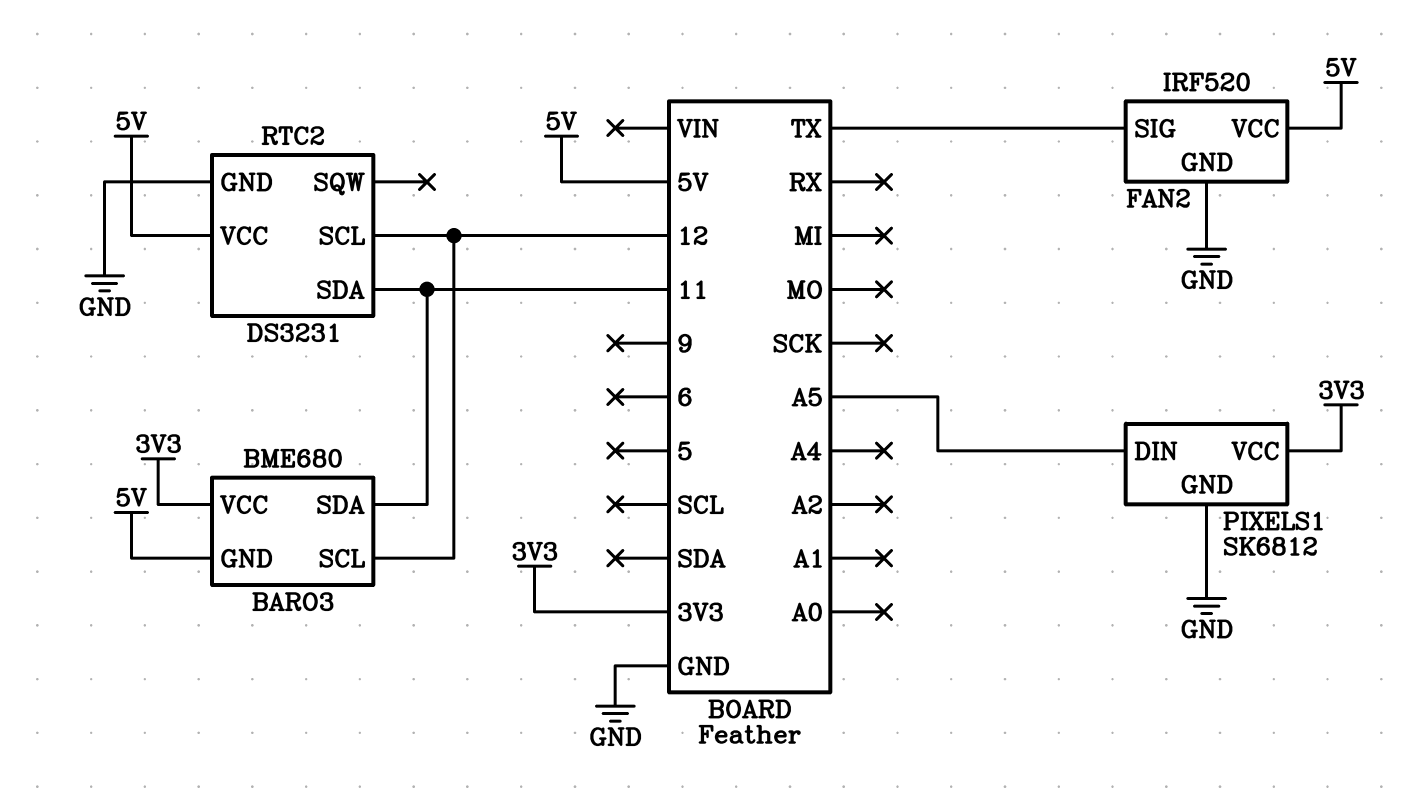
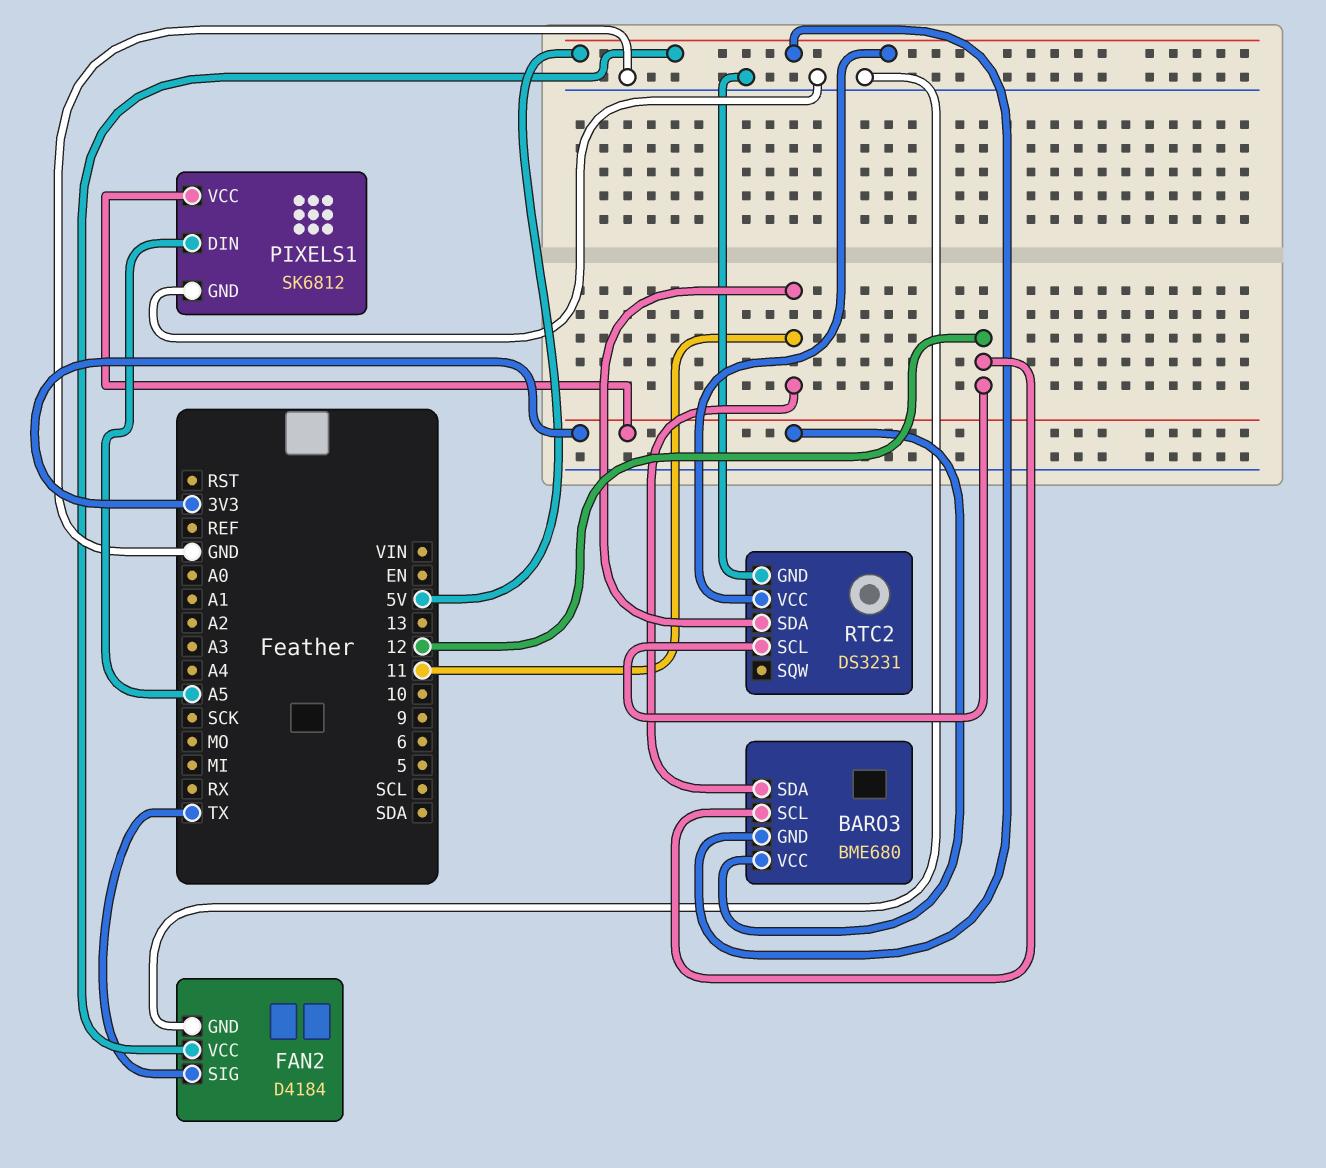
FAN2: IRF520 -> D4184

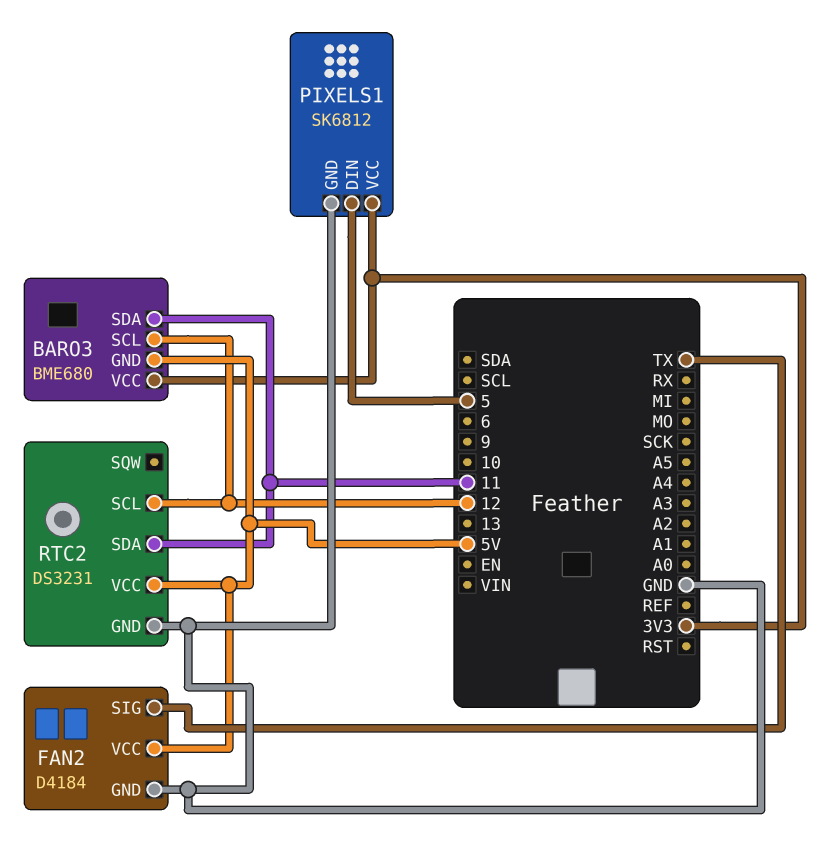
PIXELS1 pin DIN: A5 -> 5

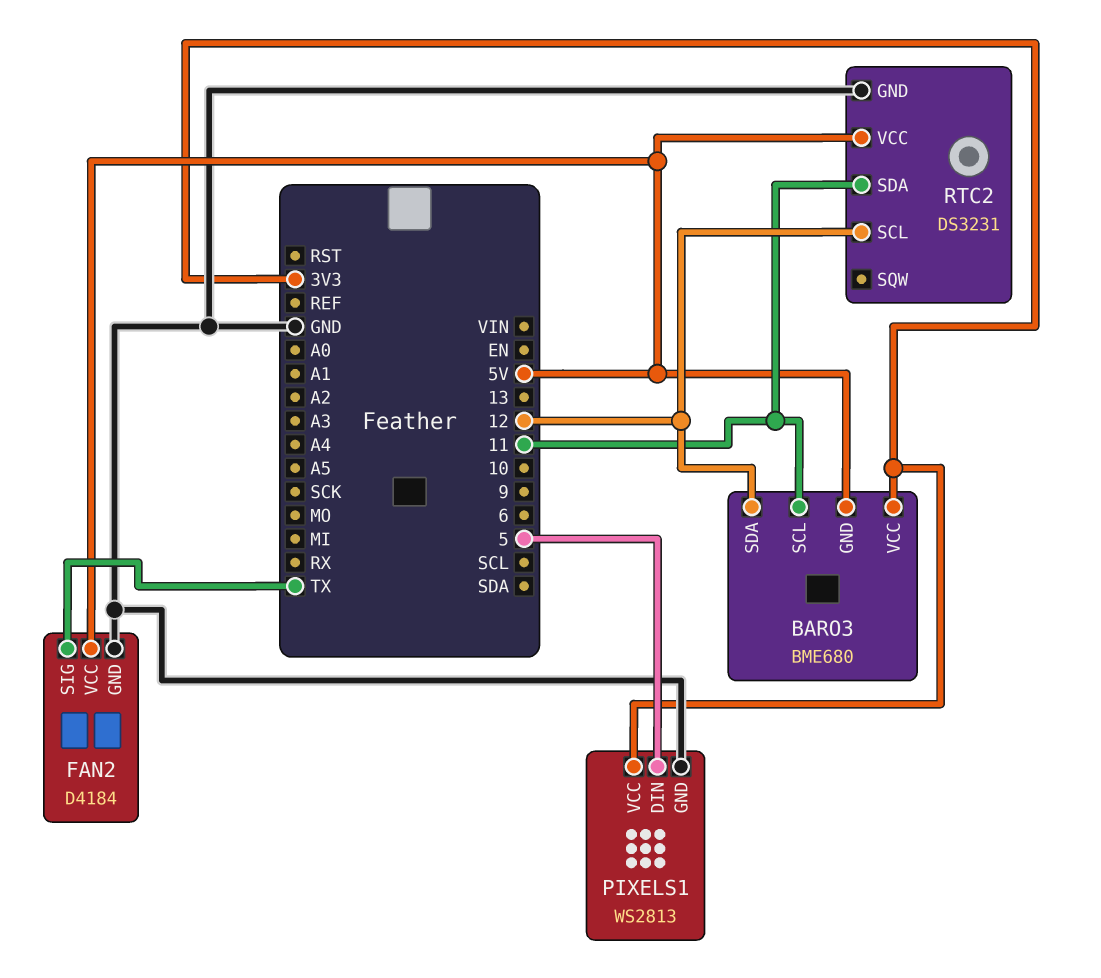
BARO3 pin SCL: 12 -> 11
BARO3 pin SDA: 11 -> 12
PIXELS1: SK6812 -> WS2813

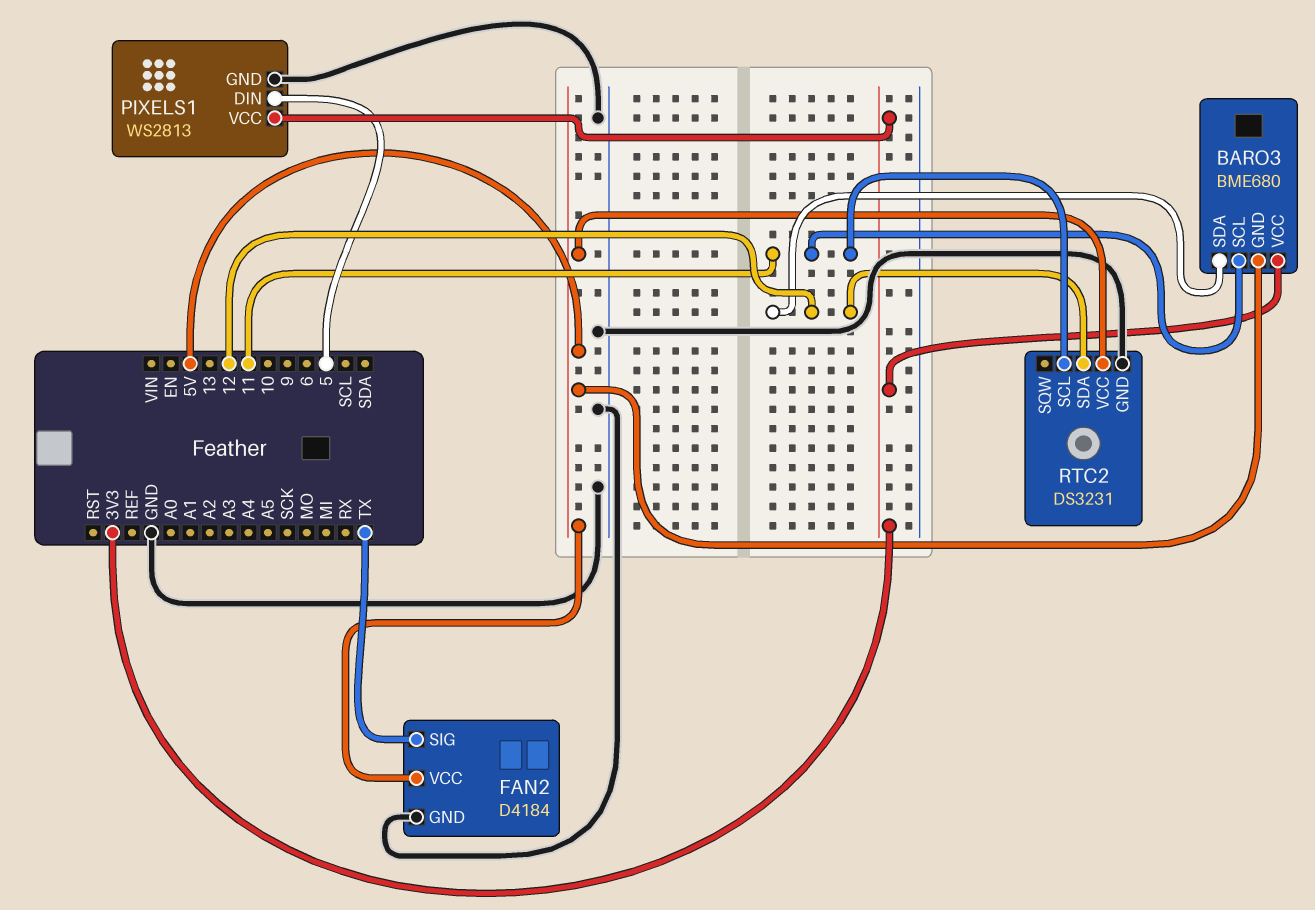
RTC2 pin SCL: 12 -> 11
RTC2 pin SDA: 11 -> 12

